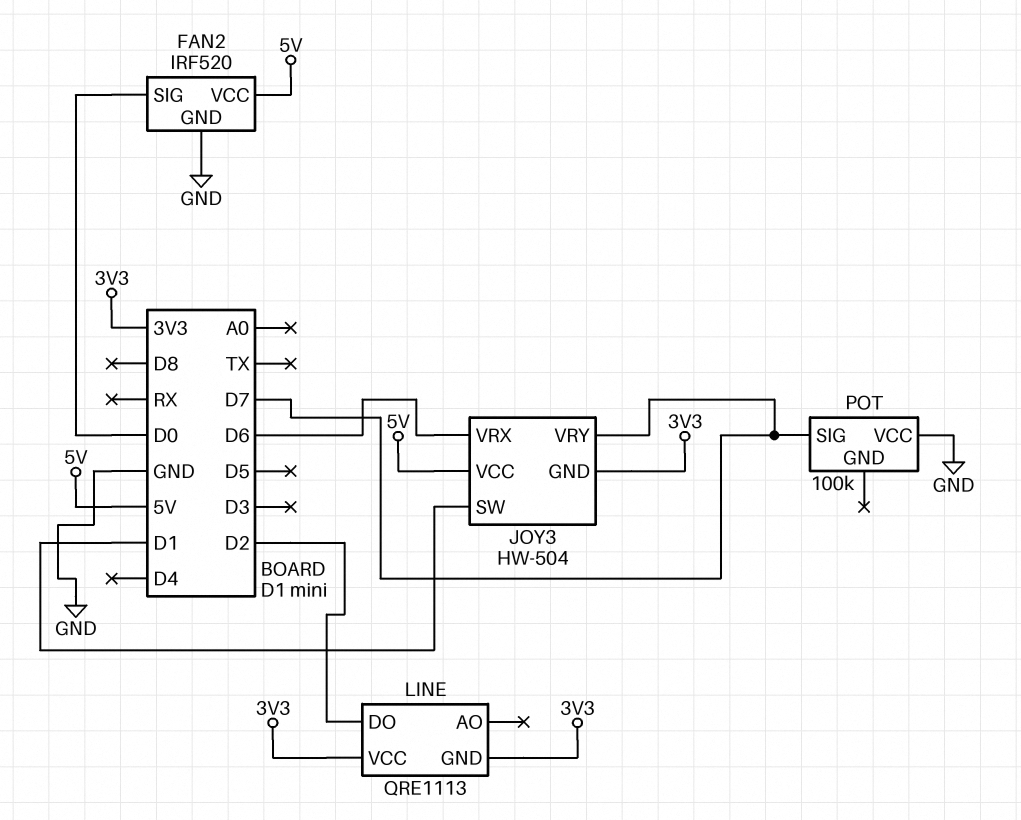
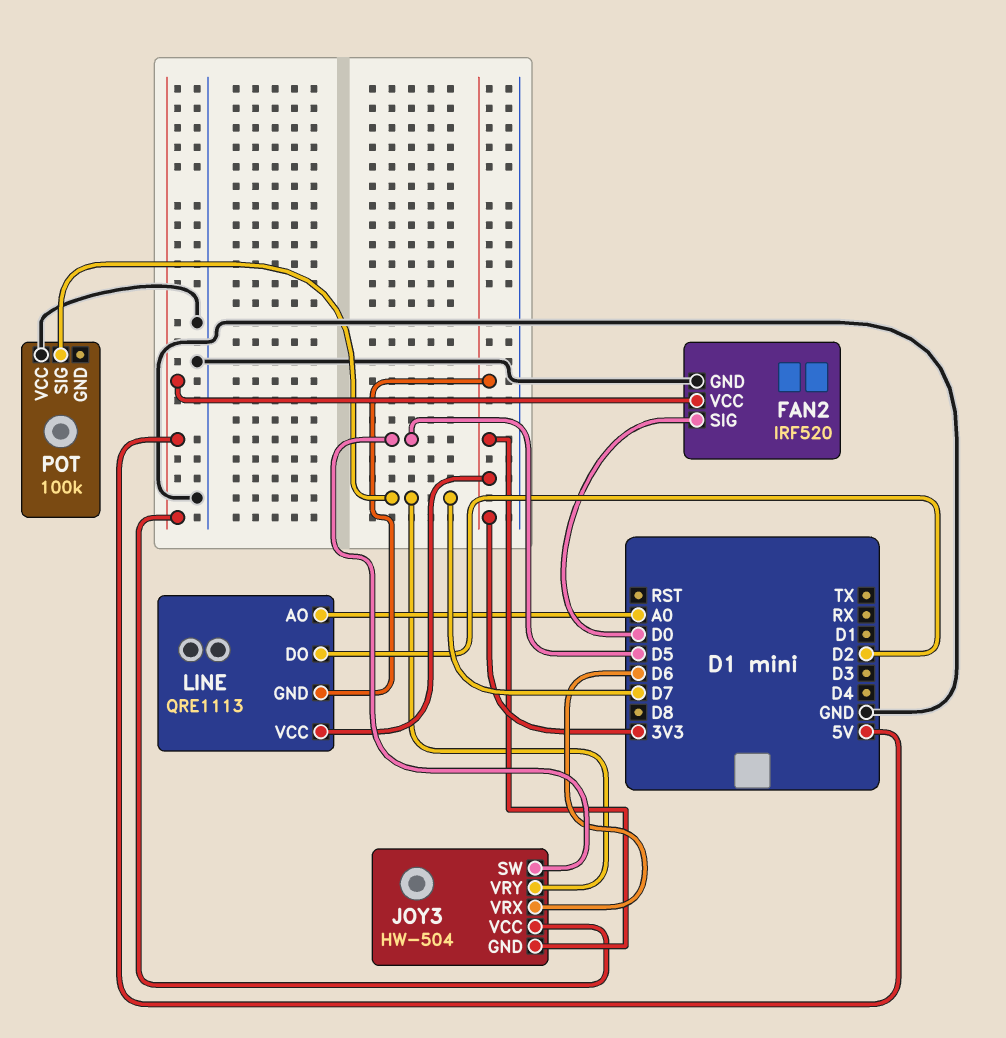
JOY3 pin SW: D1 -> D5
LINE pin AO: none -> A0

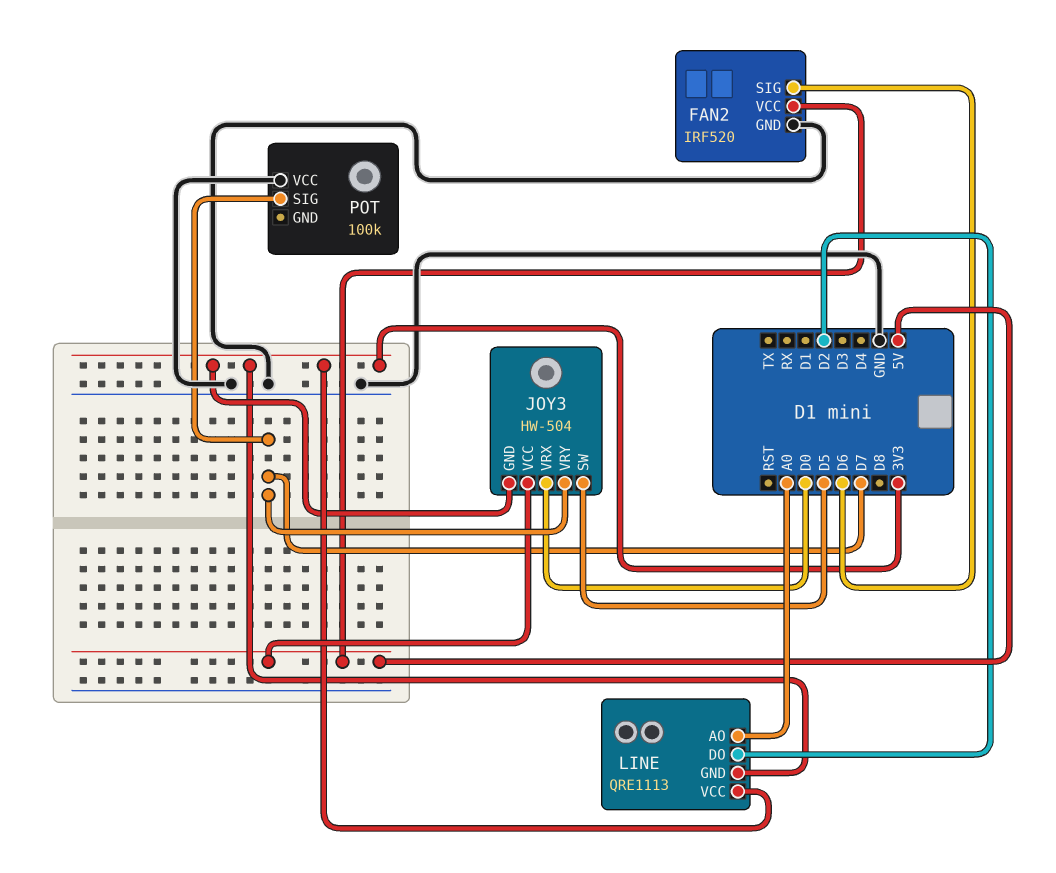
FAN2 pin SIG: D0 -> D6
JOY3 pin VRX: D6 -> D0

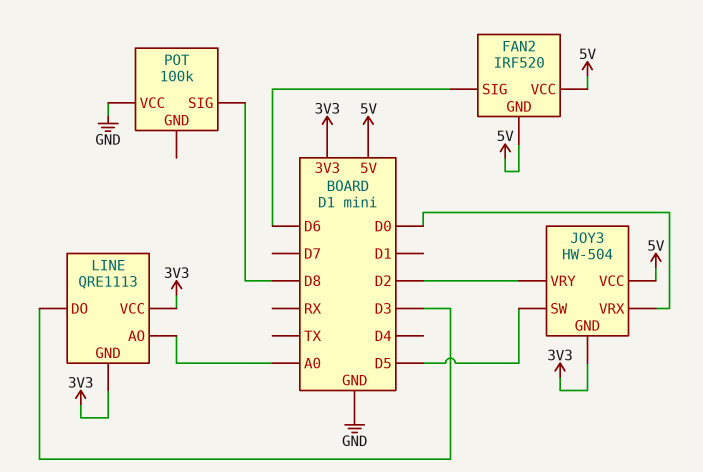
FAN2 pin GND: GND -> 5V
JOY3 pin VRY: D7 -> D2
LINE pin DO: D2 -> D3
POT pin SIG: D7 -> D8

